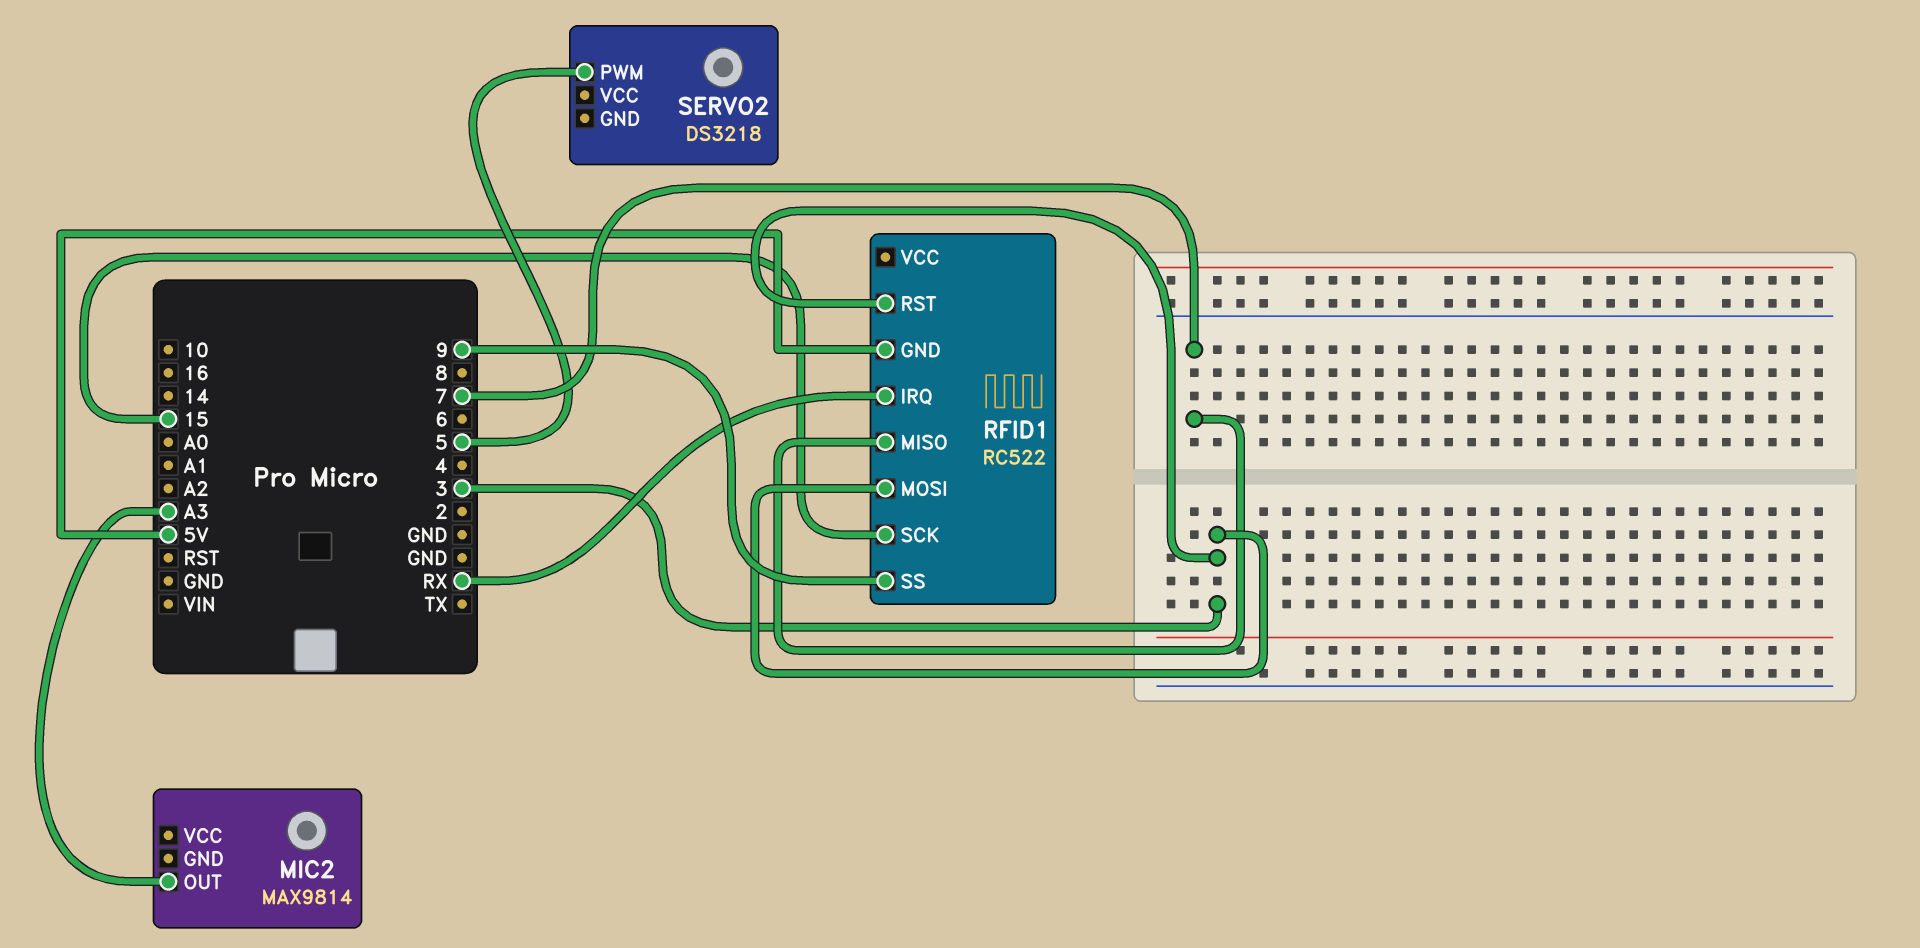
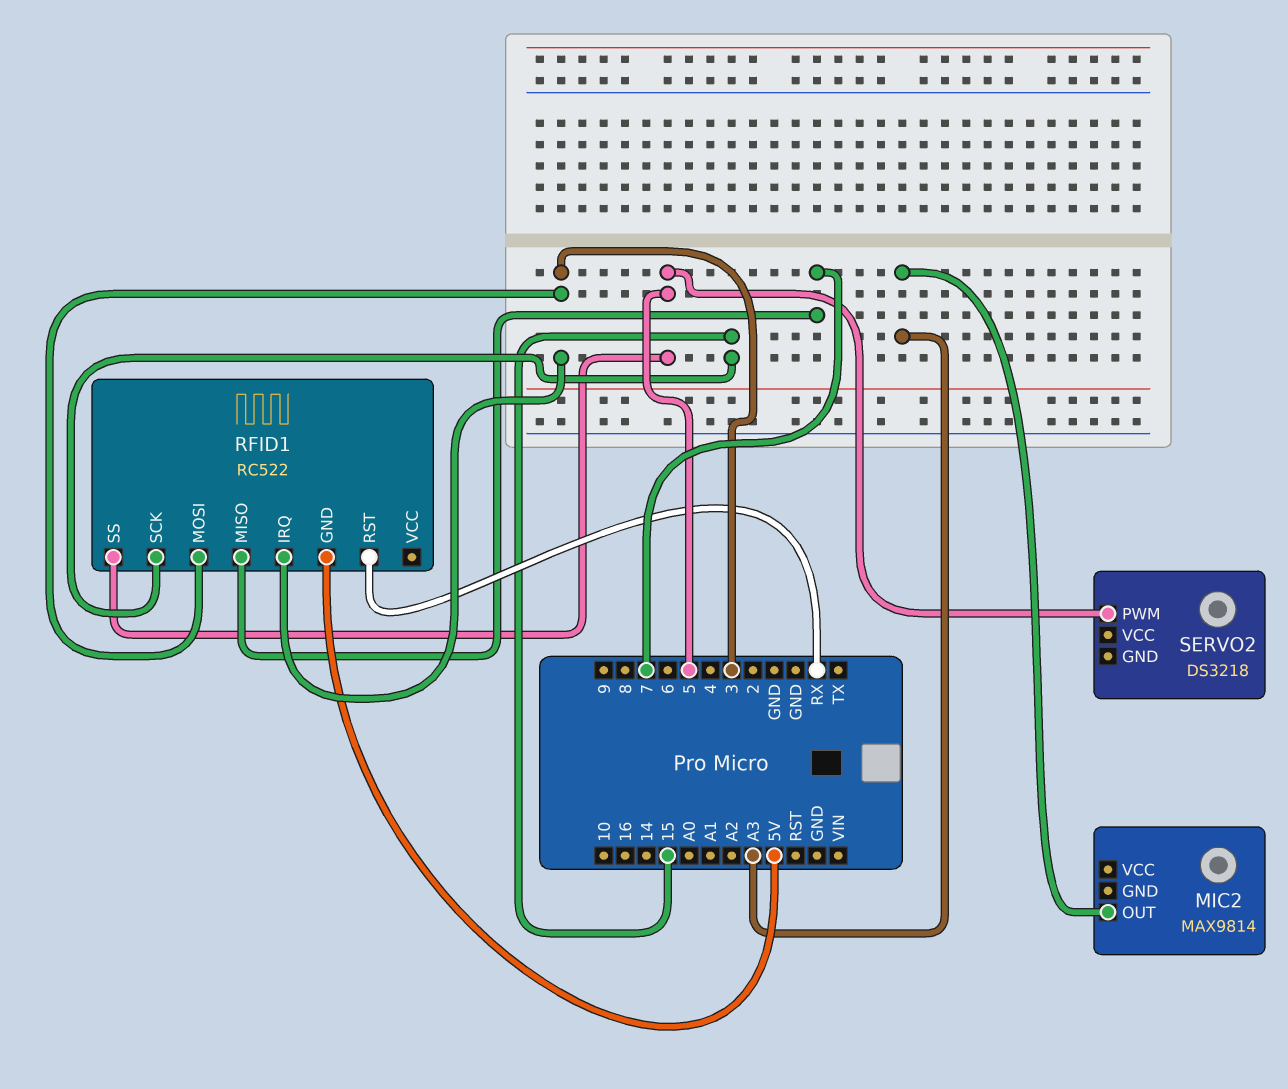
RFID1 pin IRQ: RX -> 3
RFID1 pin RST: 3 -> RX
RFID1 pin SS: 9 -> 5

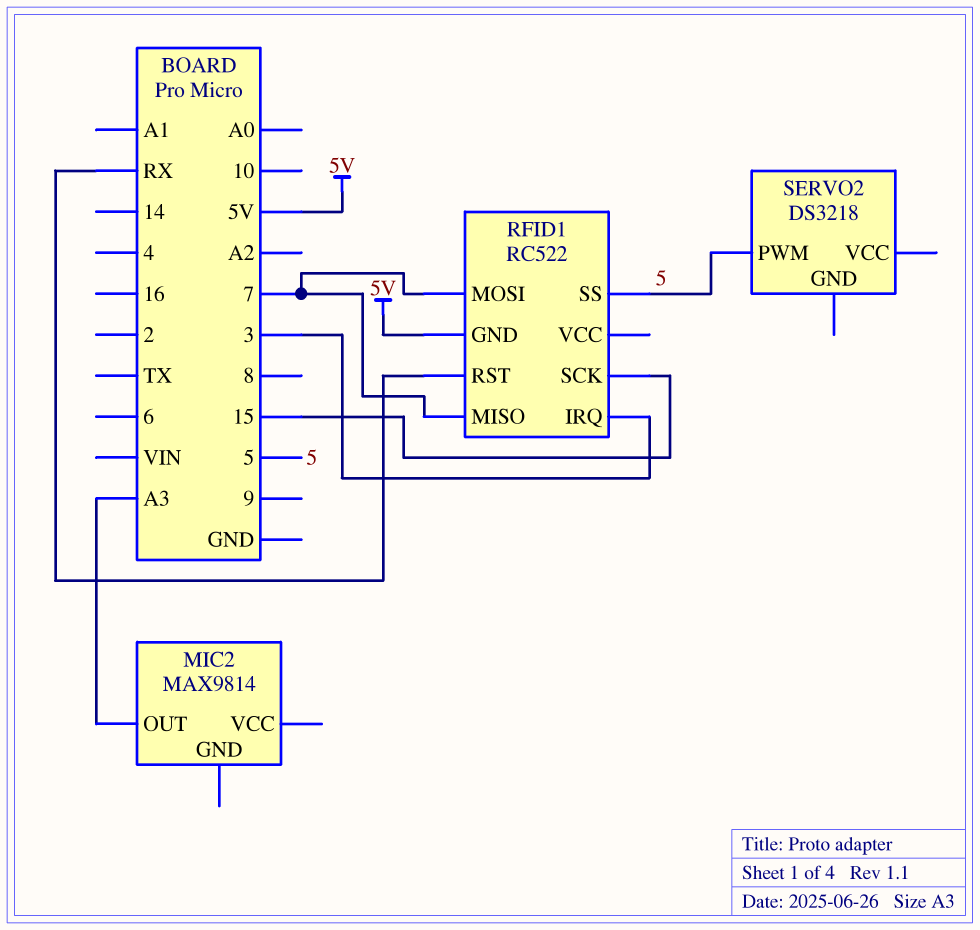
RFID1 pin MOSI: 3 -> 7

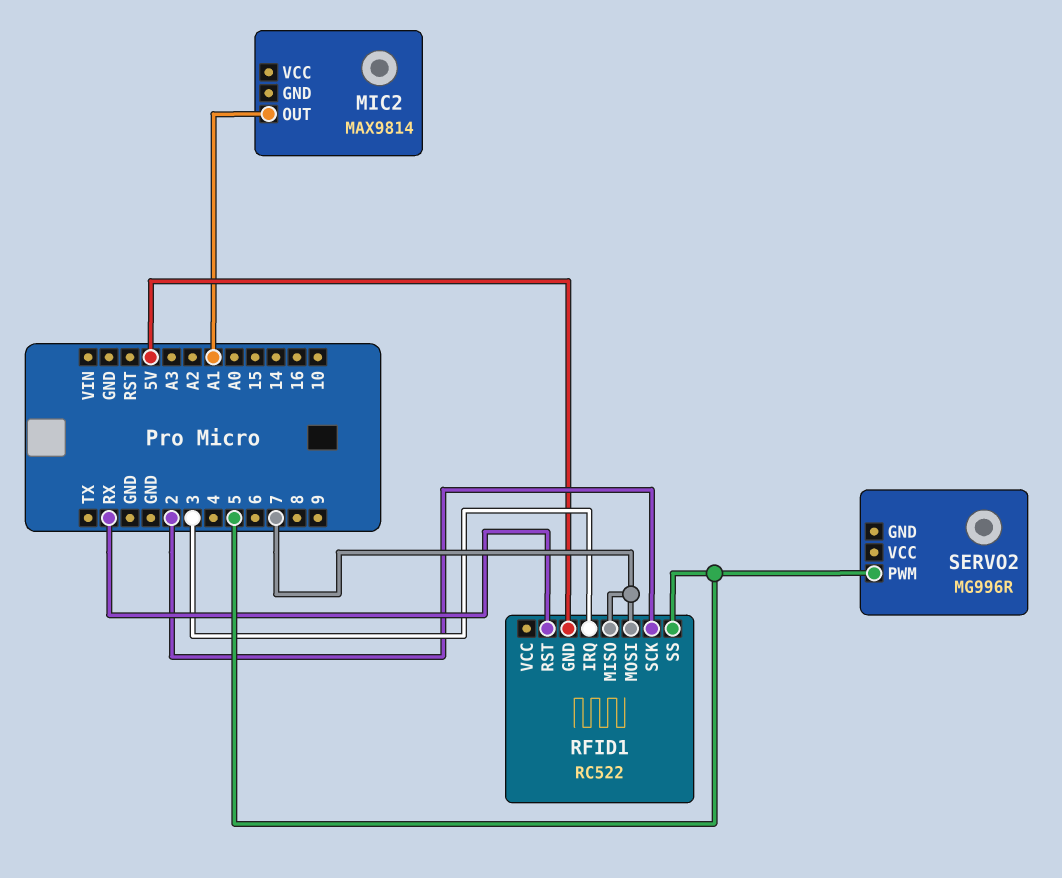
MIC2 pin OUT: A3 -> A1
RFID1 pin SCK: 15 -> 2
SERVO2: DS3218 -> MG996R

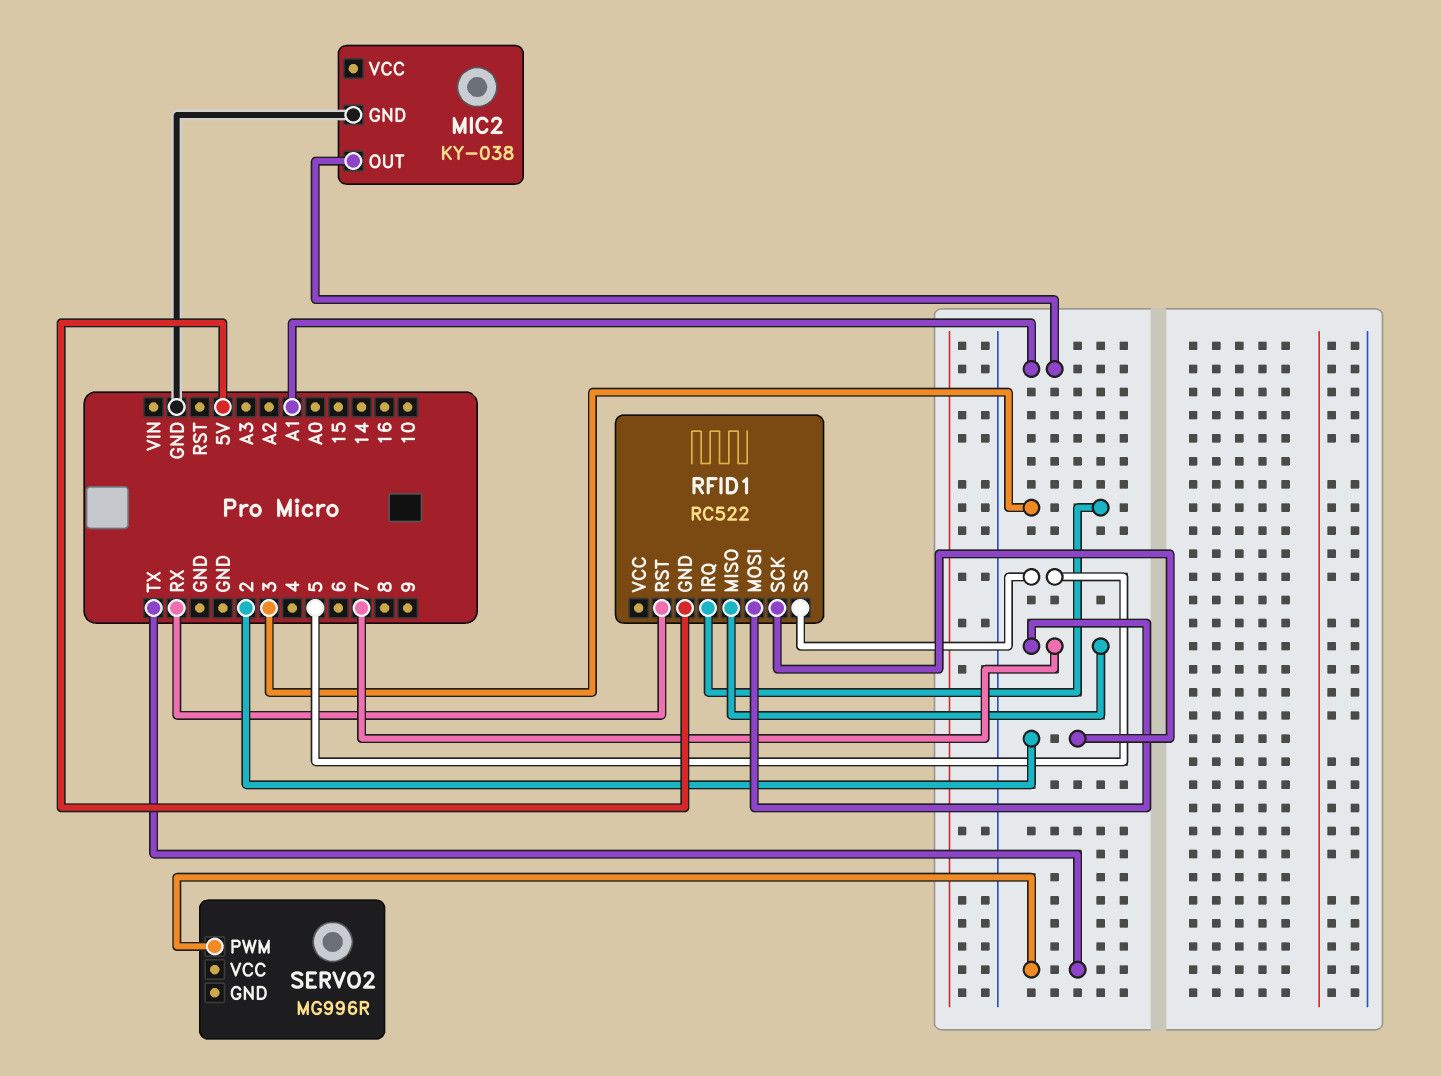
MIC2: MAX9814 -> KY-038
MIC2 pin GND: none -> GND
SERVO2 pin PWM: 5 -> TX

